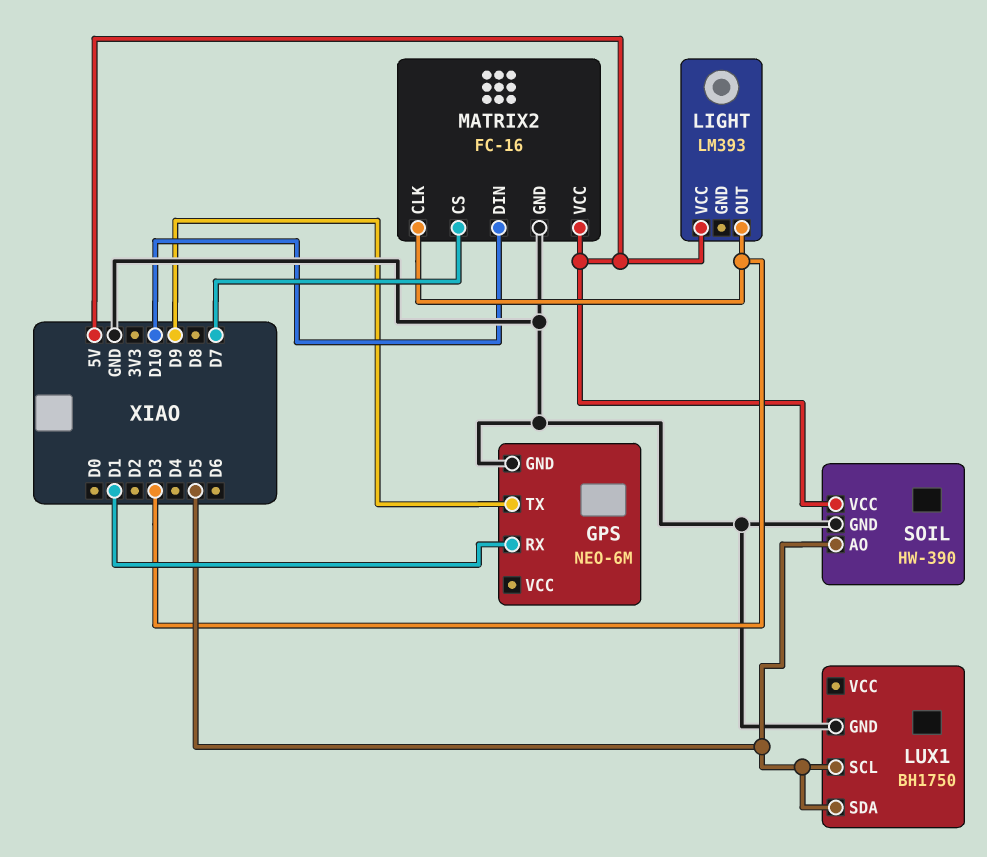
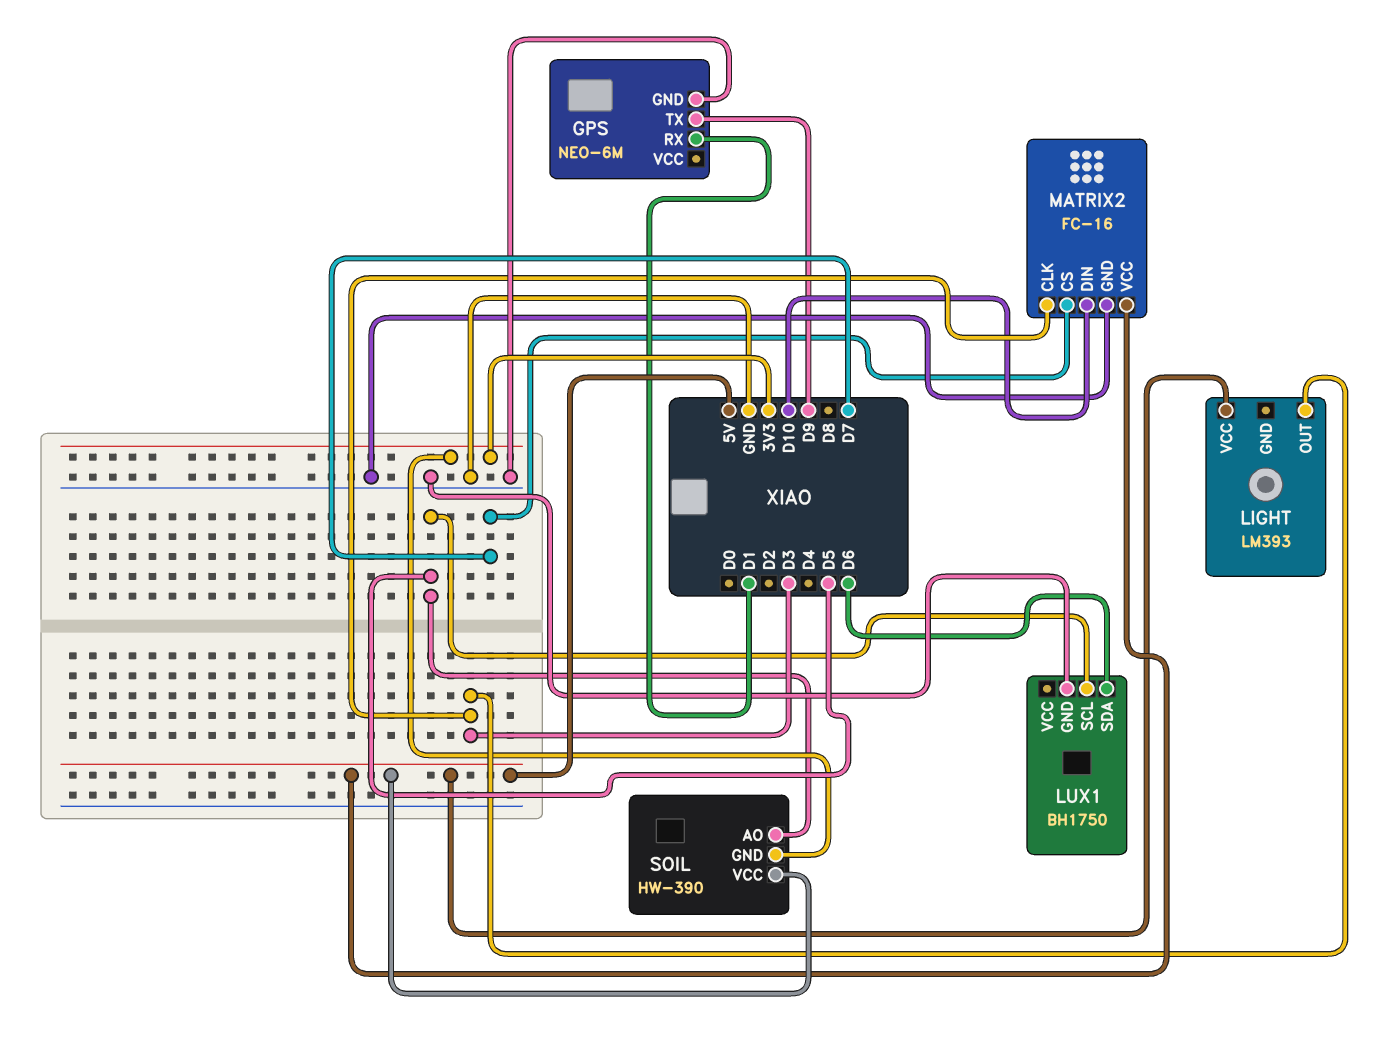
LUX1 pin SDA: D5 -> D6
SOIL pin GND: GND -> 3V3

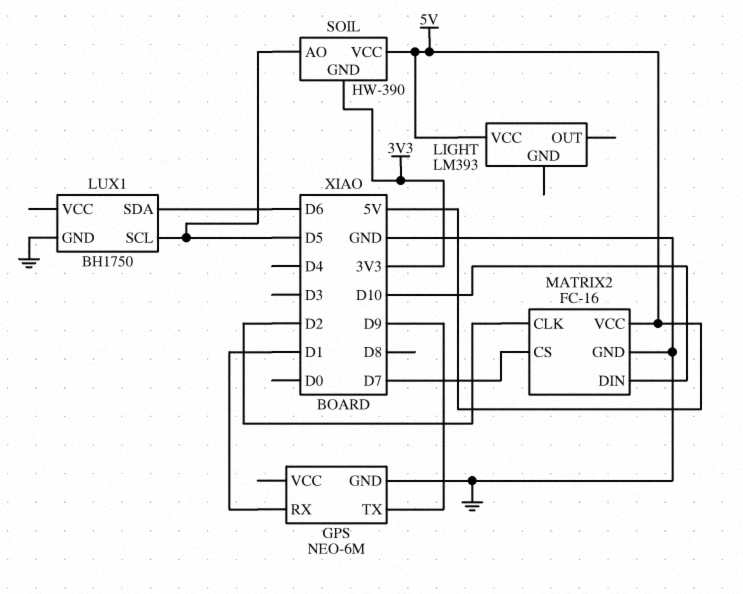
LIGHT pin OUT: D3 -> none
MATRIX2 pin CLK: D3 -> D2

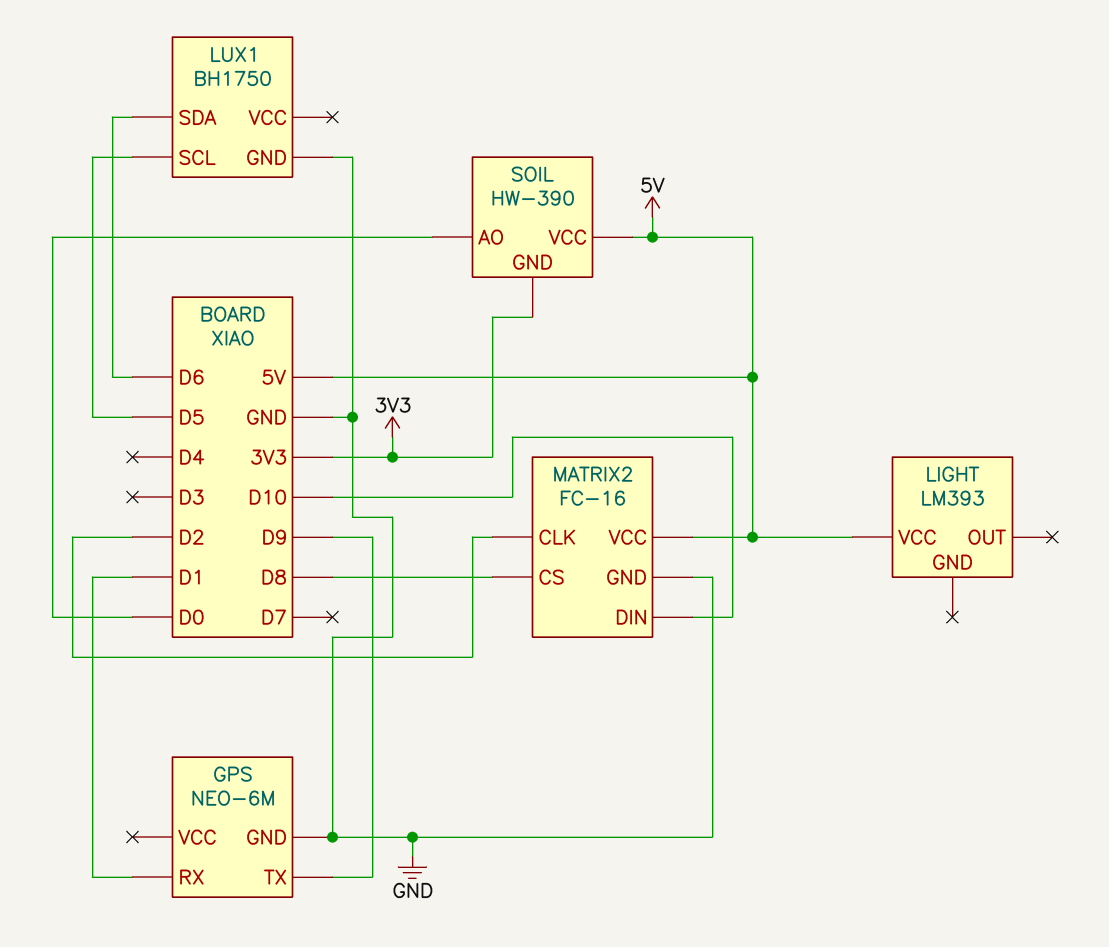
MATRIX2 pin CS: D7 -> D8
SOIL pin AO: D5 -> D0

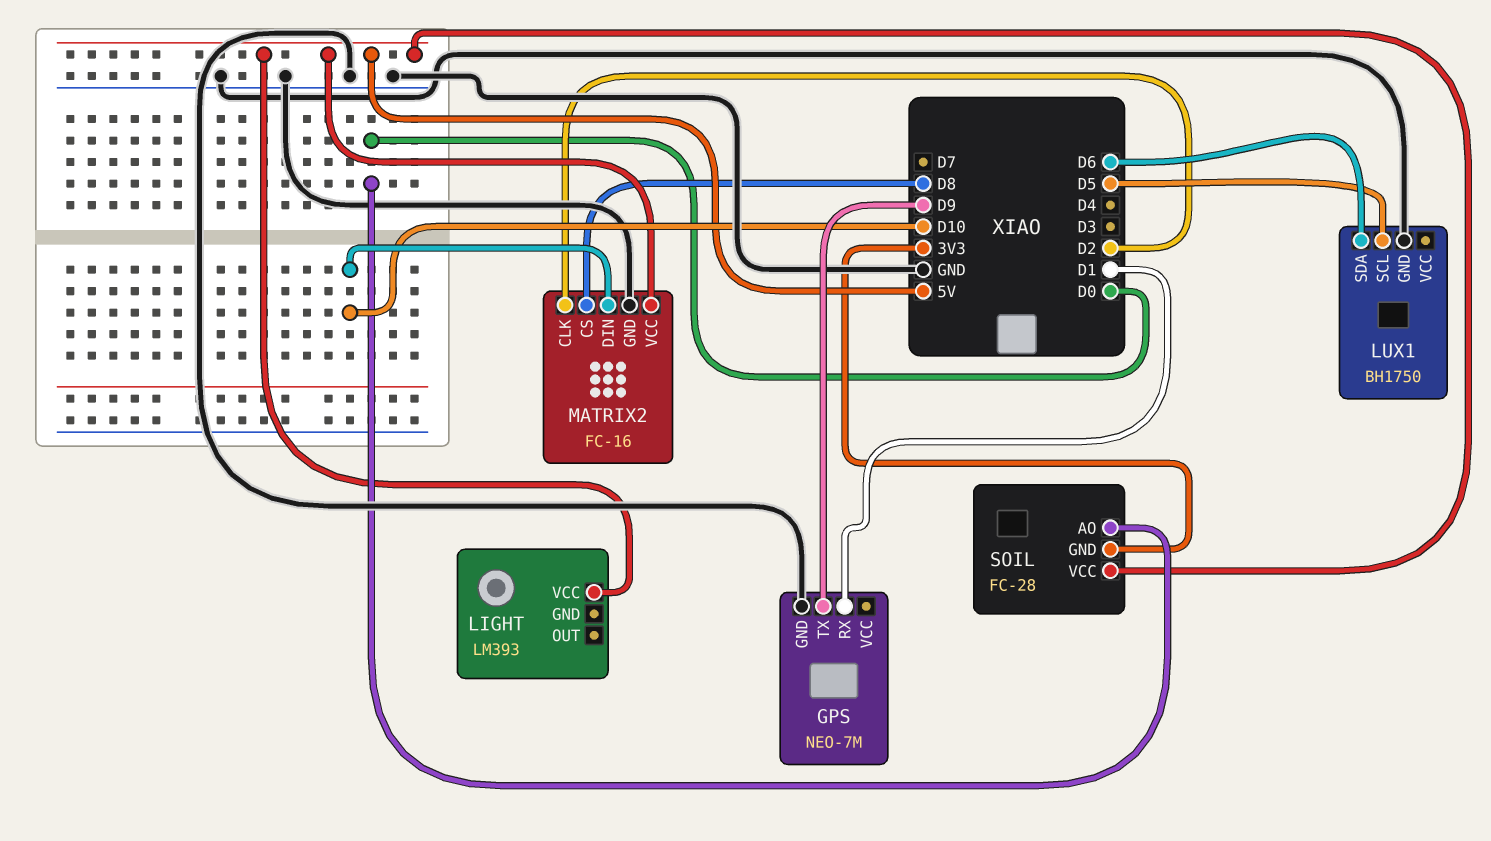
GPS: NEO-6M -> NEO-7M
SOIL: HW-390 -> FC-28

